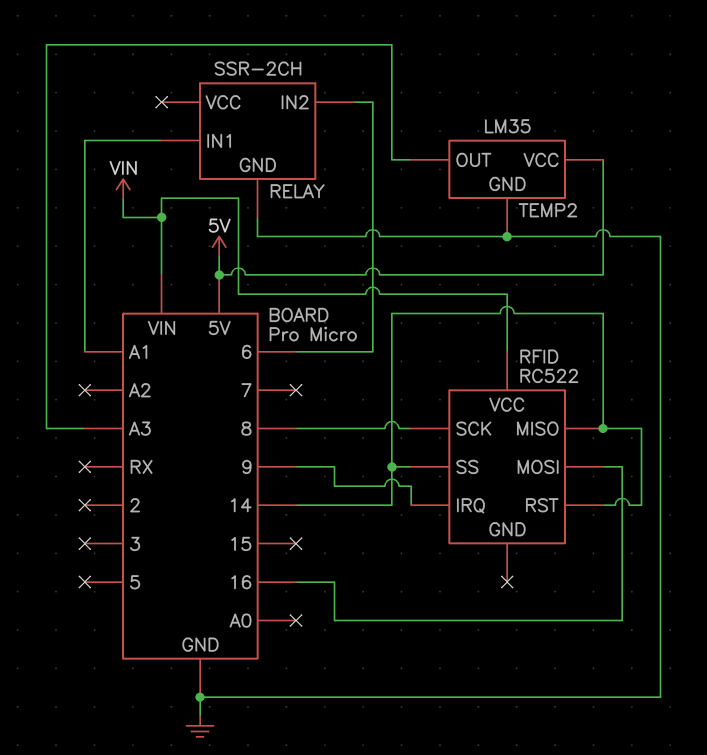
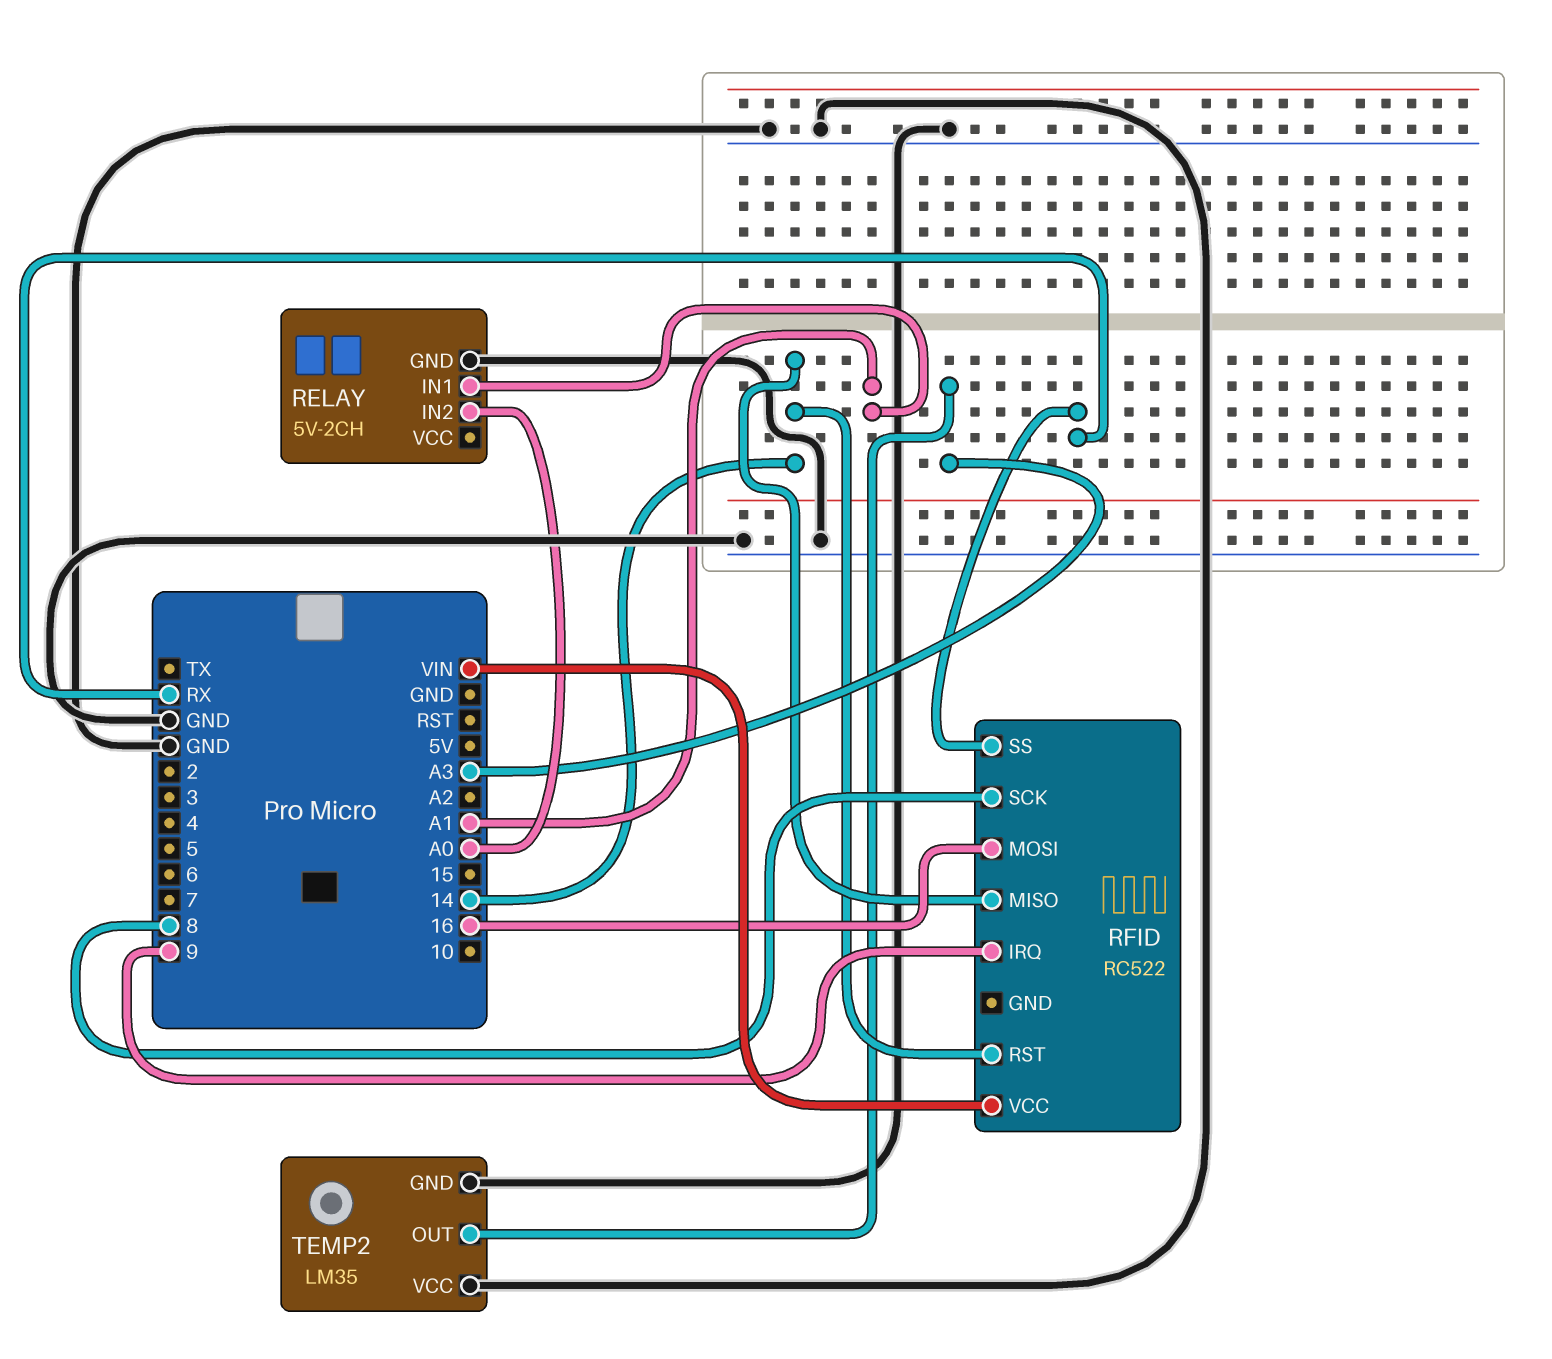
RELAY: SSR-2CH -> 5V-2CH
RELAY pin IN2: 6 -> A0
RFID pin SS: 14 -> RX
TEMP2 pin VCC: 5V -> GND

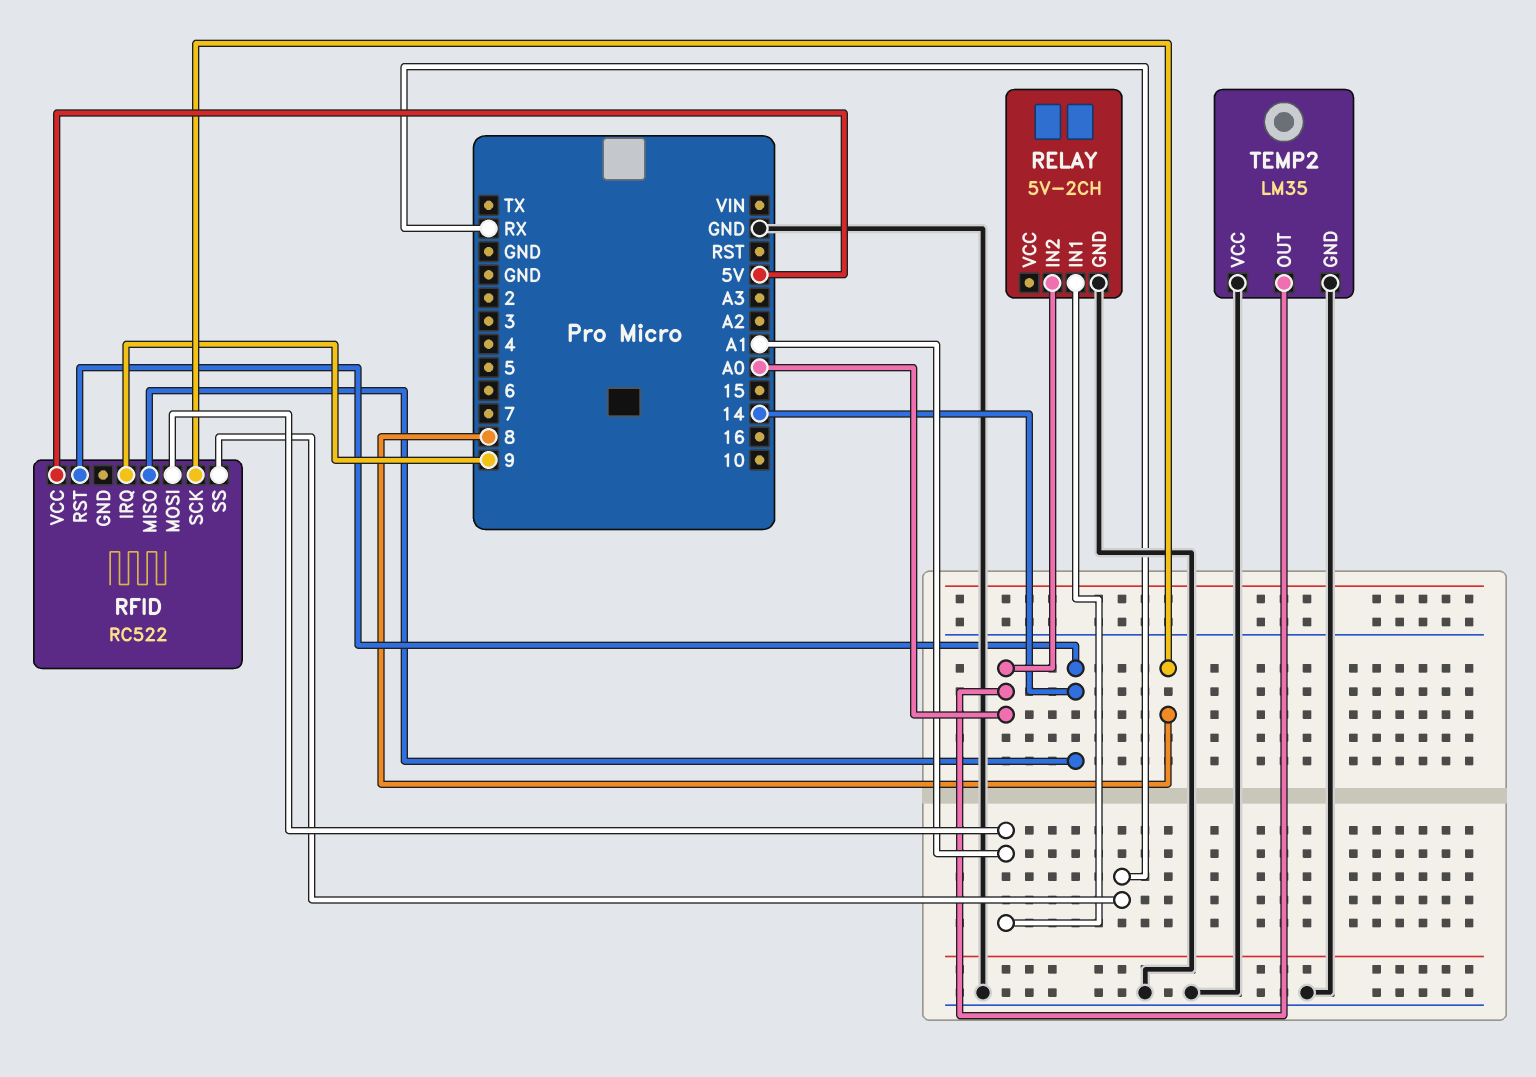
RFID pin MOSI: 16 -> A1
RFID pin VCC: VIN -> 5V
TEMP2 pin OUT: A3 -> A0

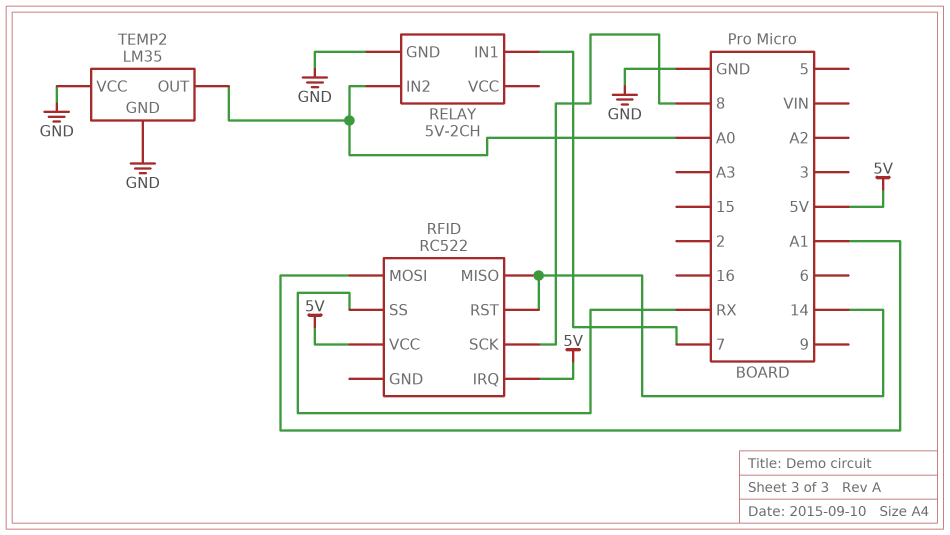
RELAY pin IN1: A1 -> 7
RFID pin IRQ: 9 -> 5V

